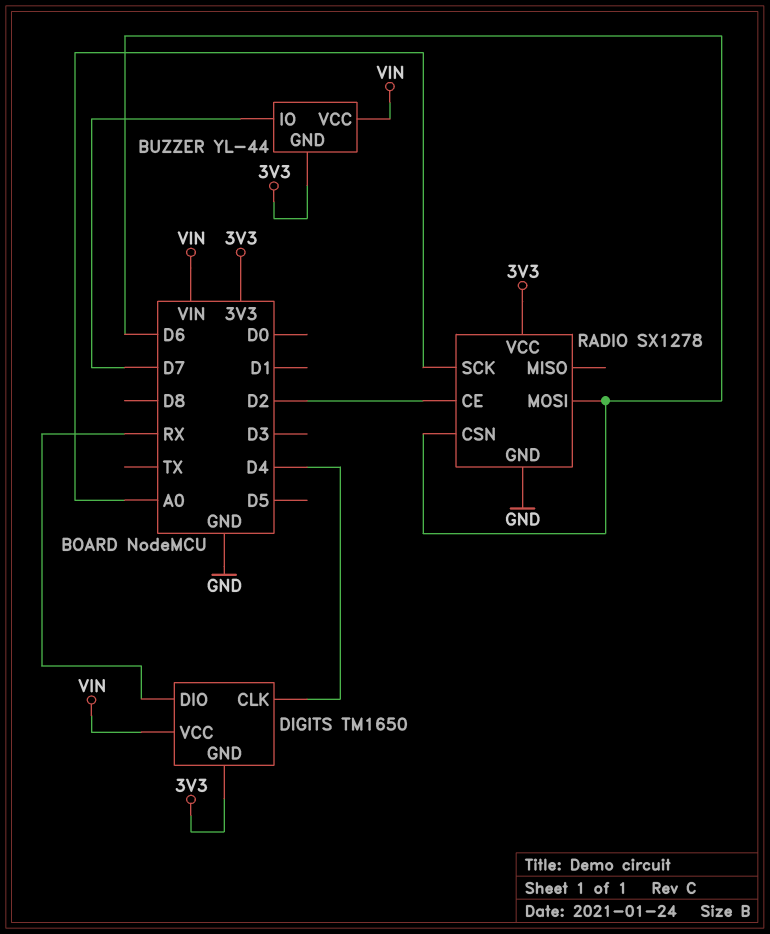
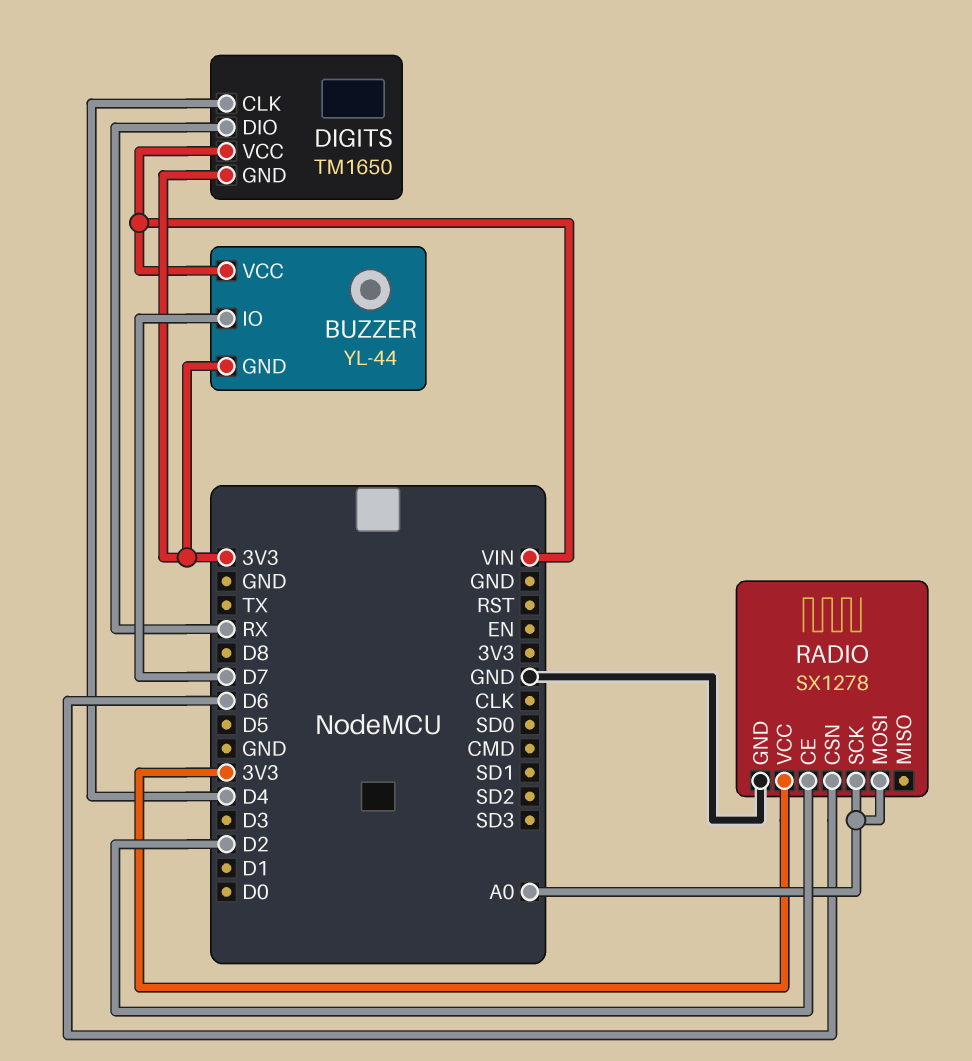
RADIO pin MOSI: D6 -> A0

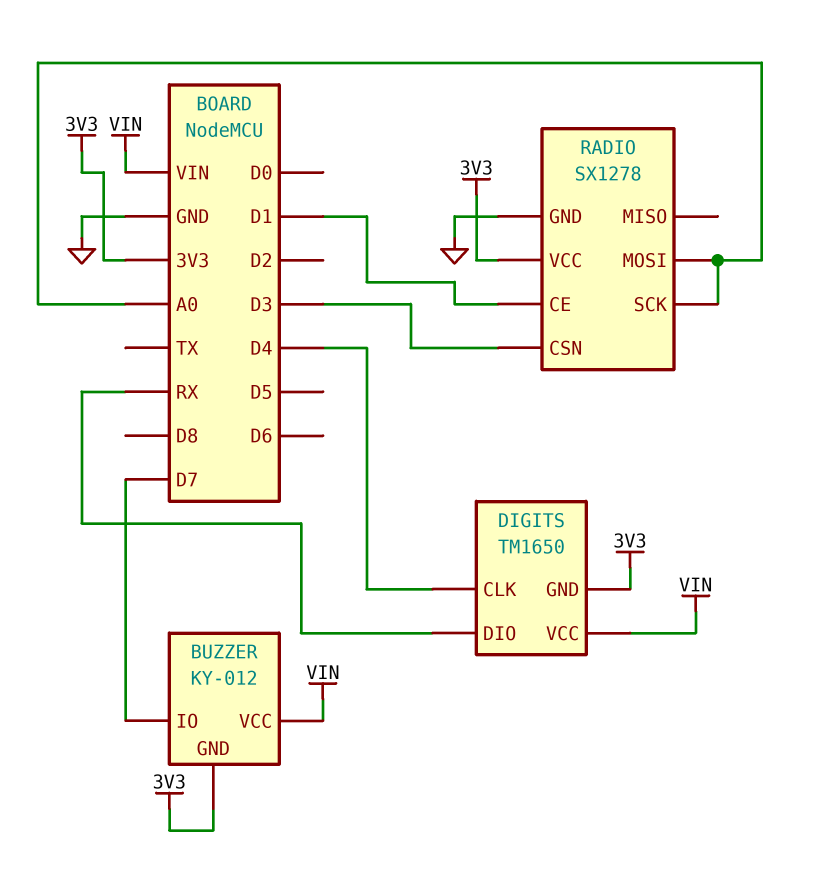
BUZZER: YL-44 -> KY-012
RADIO pin CE: D2 -> D1
RADIO pin CSN: D6 -> D3

